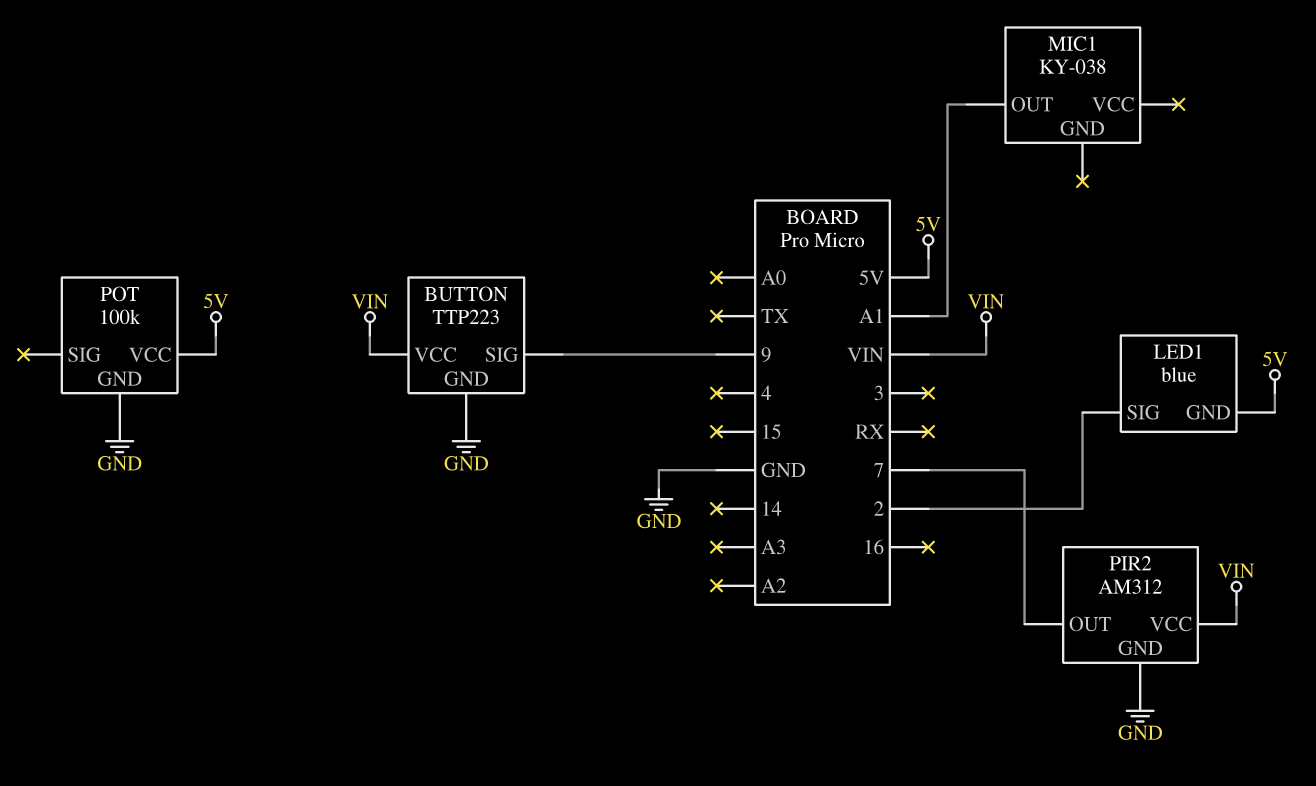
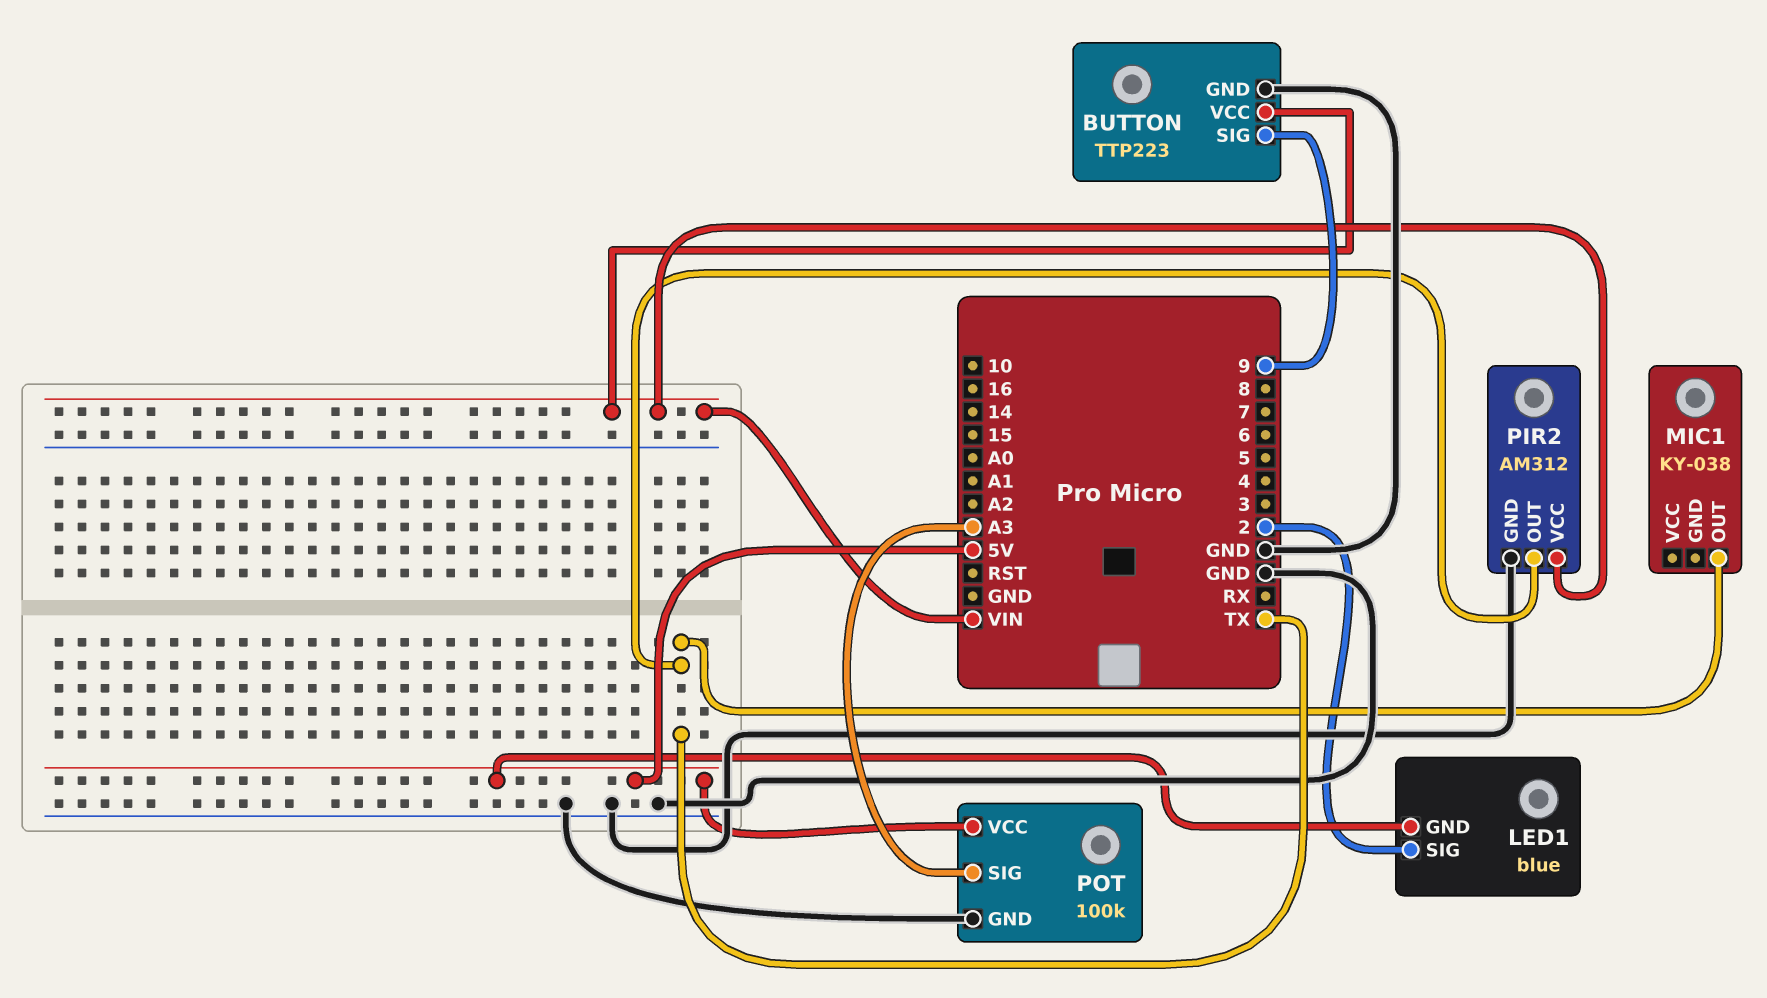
MIC1 pin OUT: A1 -> TX
PIR2 pin OUT: 7 -> TX
POT pin SIG: none -> A3

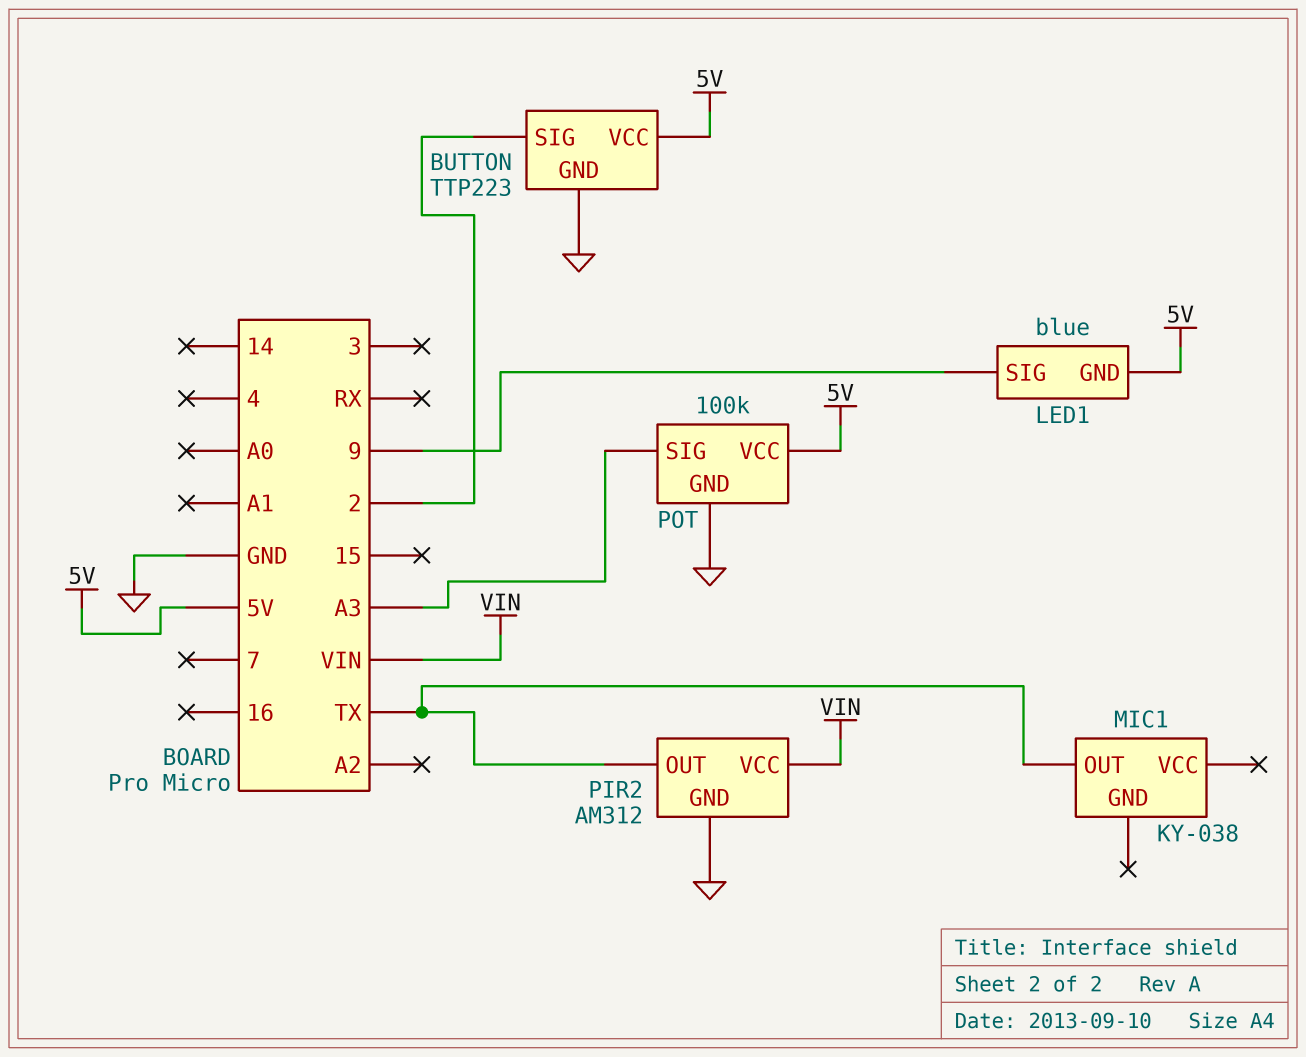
BUTTON pin SIG: 9 -> 2
BUTTON pin VCC: VIN -> 5V
LED1 pin SIG: 2 -> 9

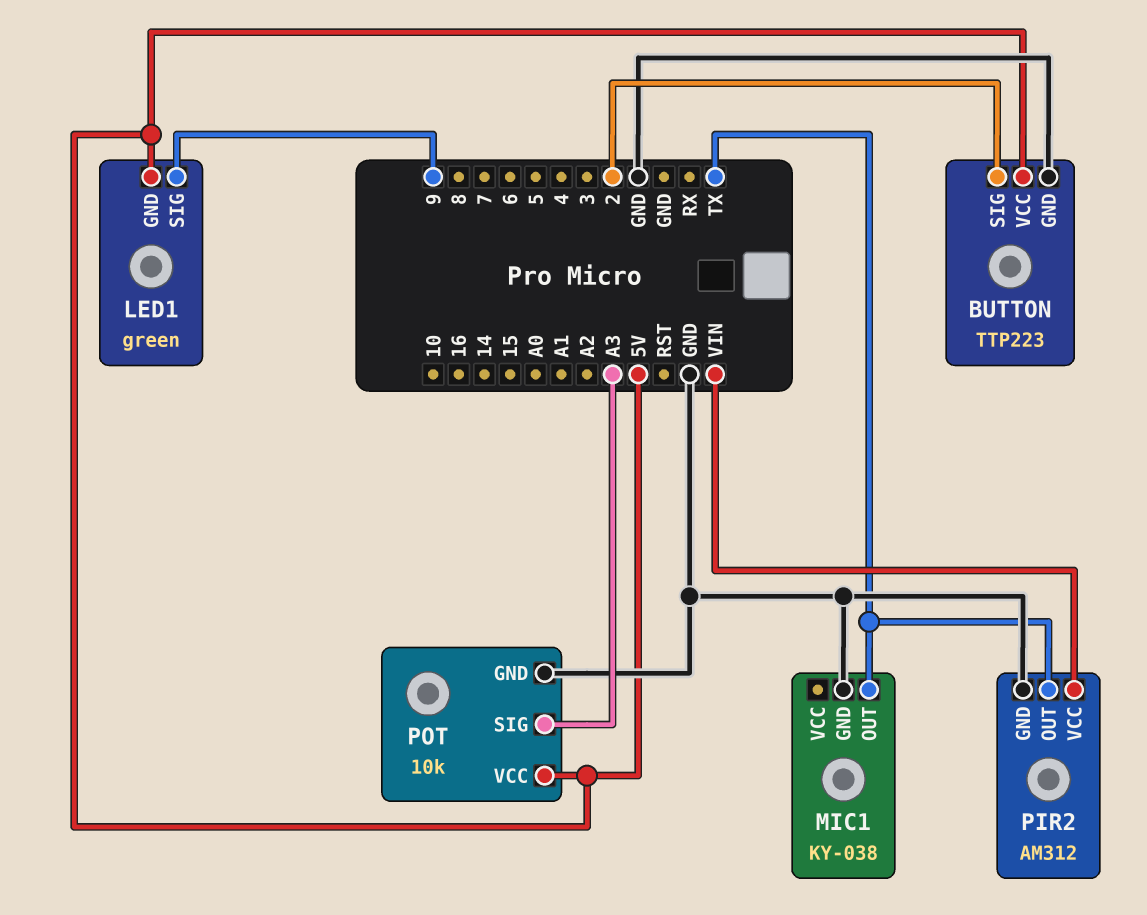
LED1: blue -> green
MIC1 pin GND: none -> GND
POT: 100k -> 10k

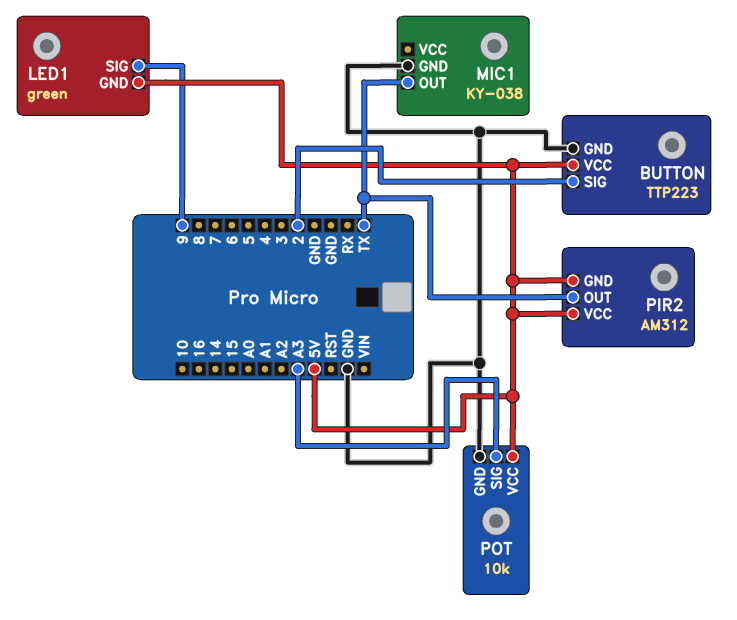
PIR2 pin GND: GND -> 5V
PIR2 pin VCC: VIN -> 5V

